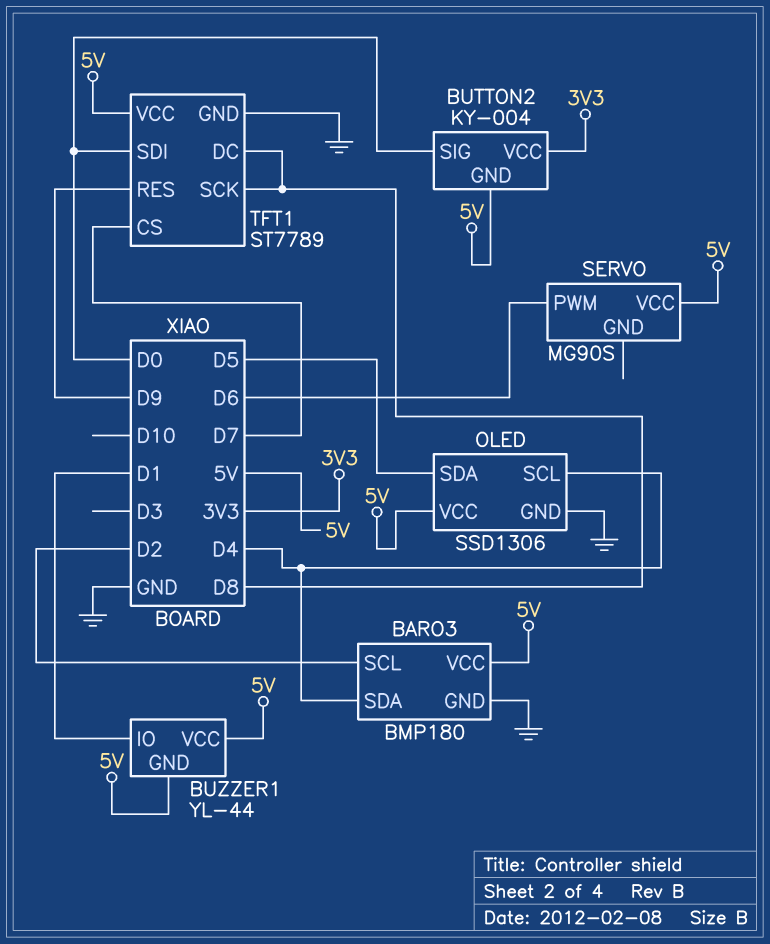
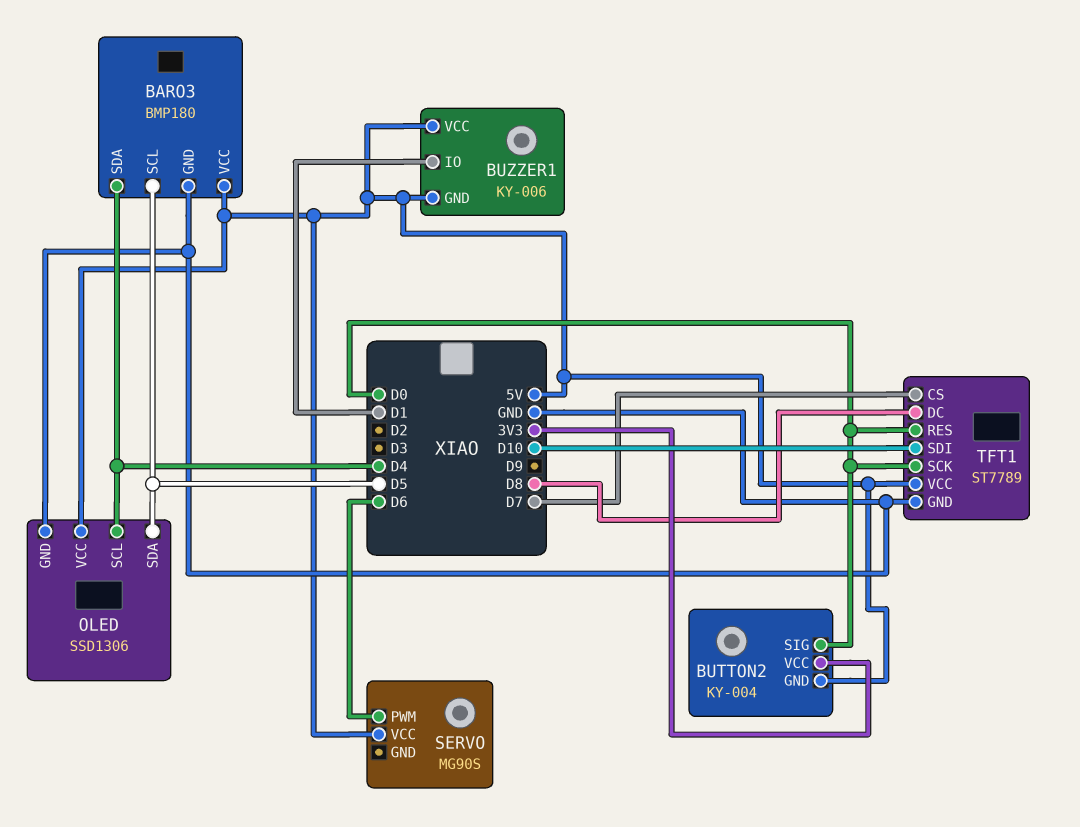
BARO3 pin SCL: D2 -> D5
BUZZER1: YL-44 -> KY-006
TFT1 pin RES: D9 -> D0
TFT1 pin SCK: D8 -> D0
TFT1 pin SDI: D0 -> D10

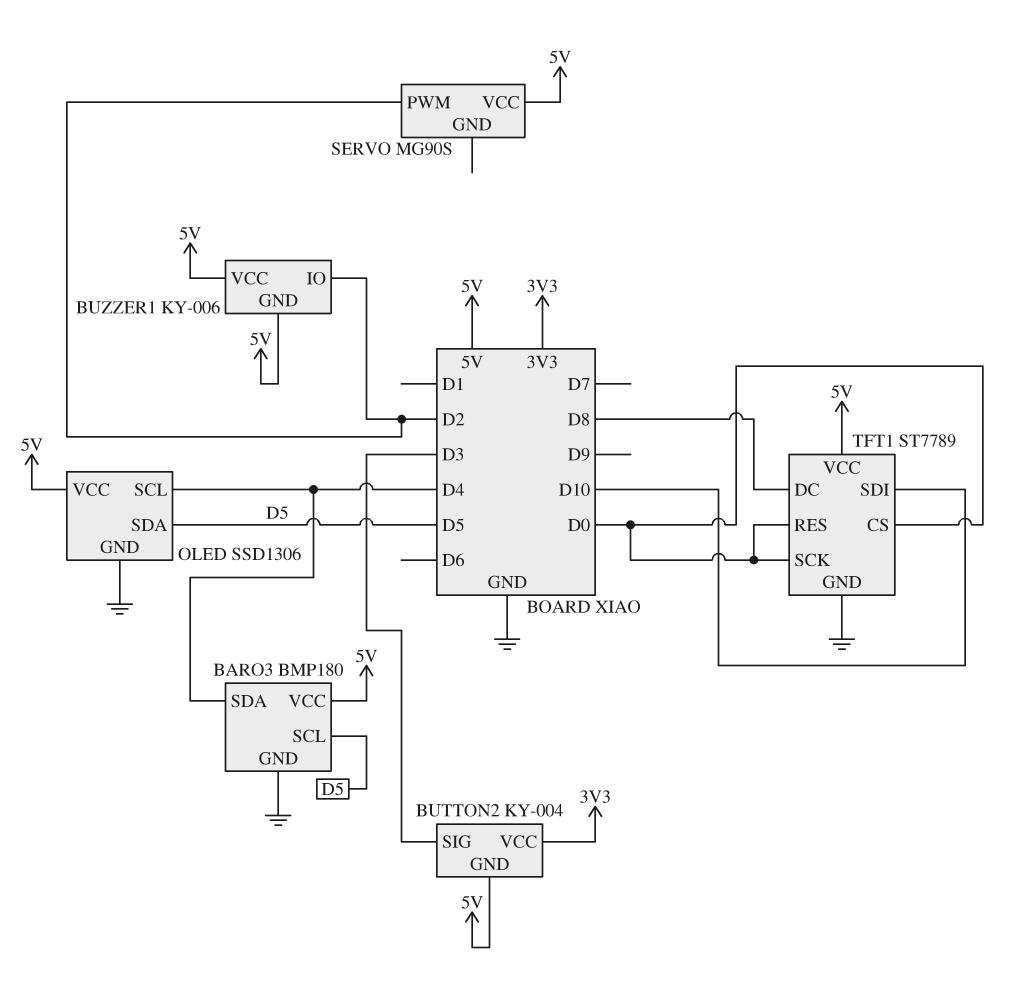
BUTTON2 pin SIG: D0 -> D3
BUZZER1 pin IO: D1 -> D2
SERVO pin PWM: D6 -> D2
TFT1 pin CS: D7 -> D0

